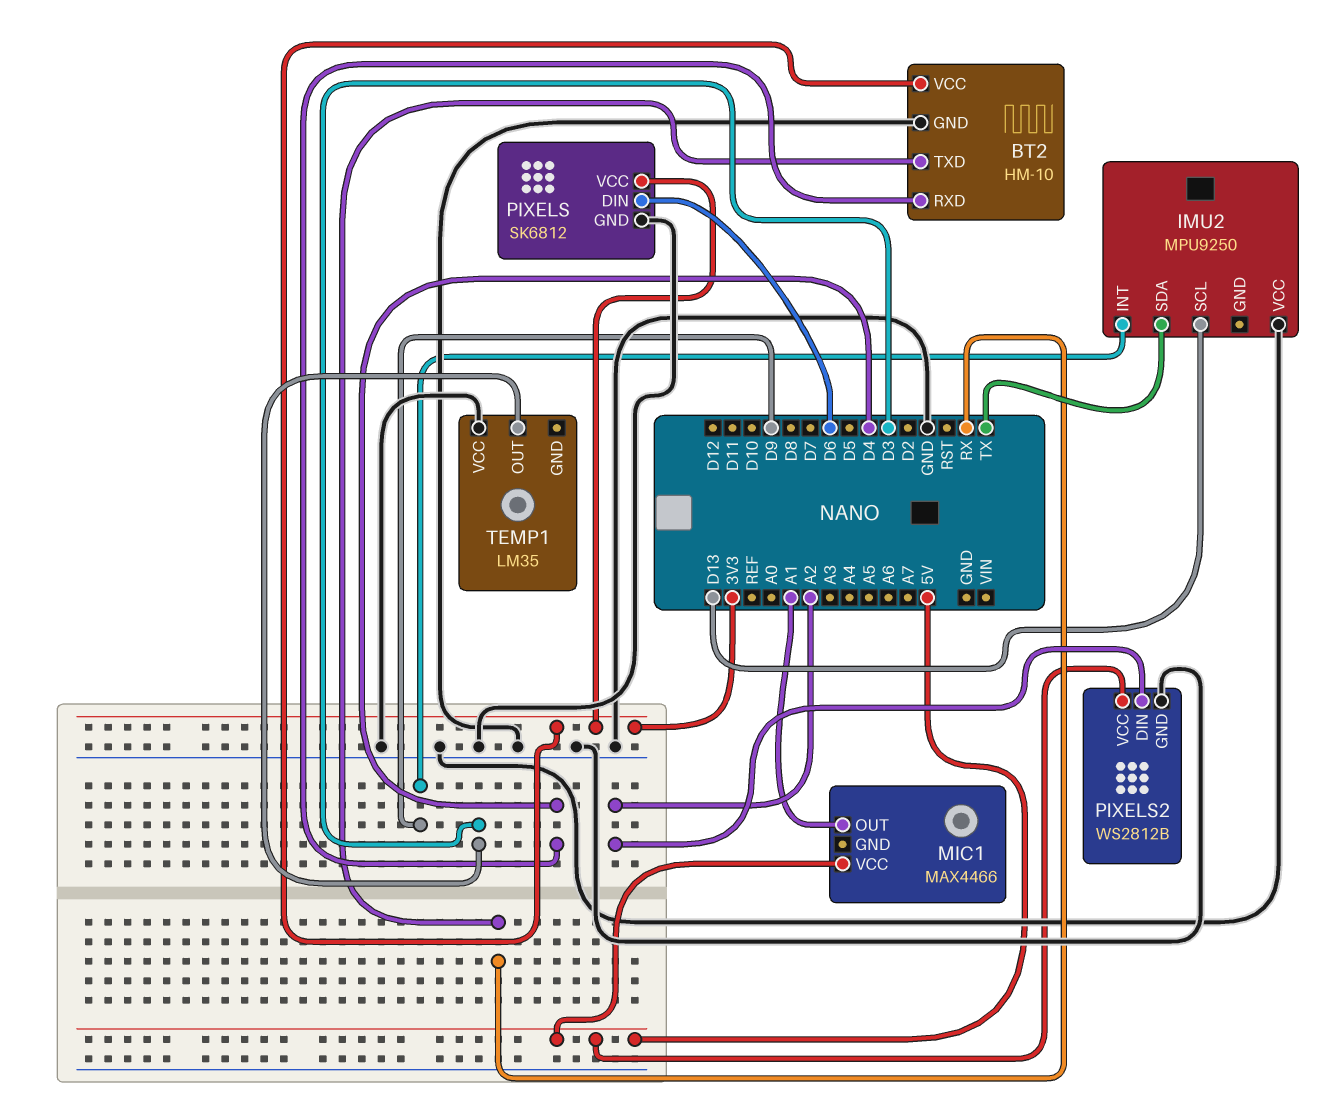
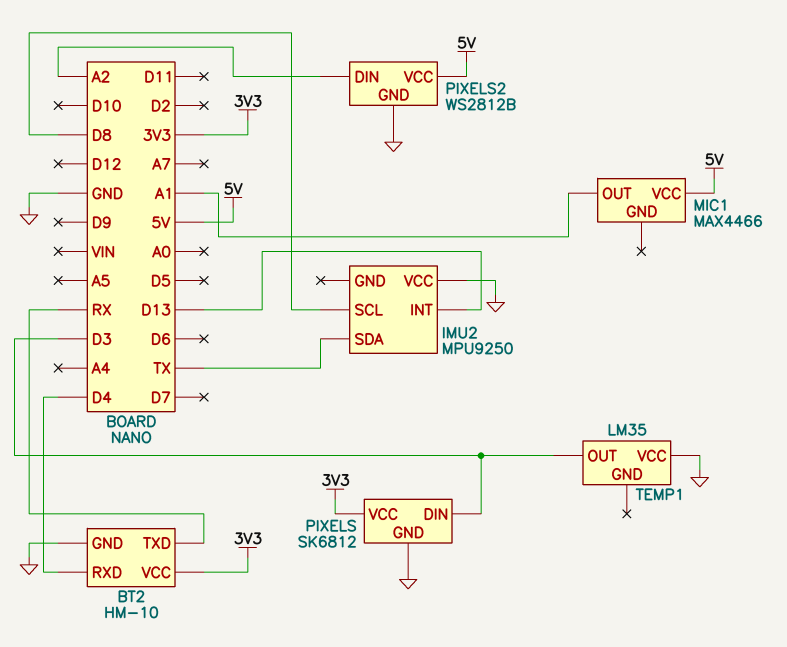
IMU2 pin INT: D9 -> D13
IMU2 pin SCL: D13 -> D8
PIXELS pin DIN: D6 -> D3

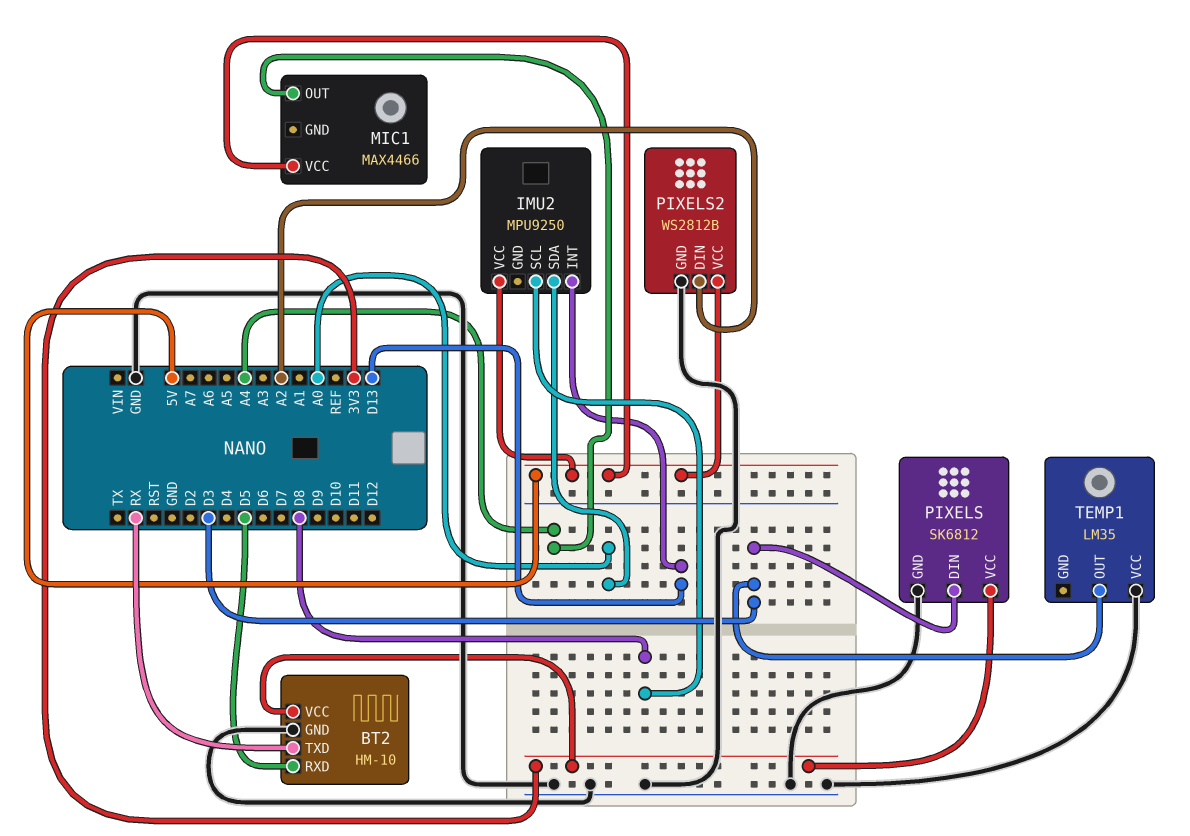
BT2 pin RXD: D4 -> D5
IMU2 pin SDA: TX -> A0
IMU2 pin VCC: GND -> 5V
MIC1 pin OUT: A1 -> A4

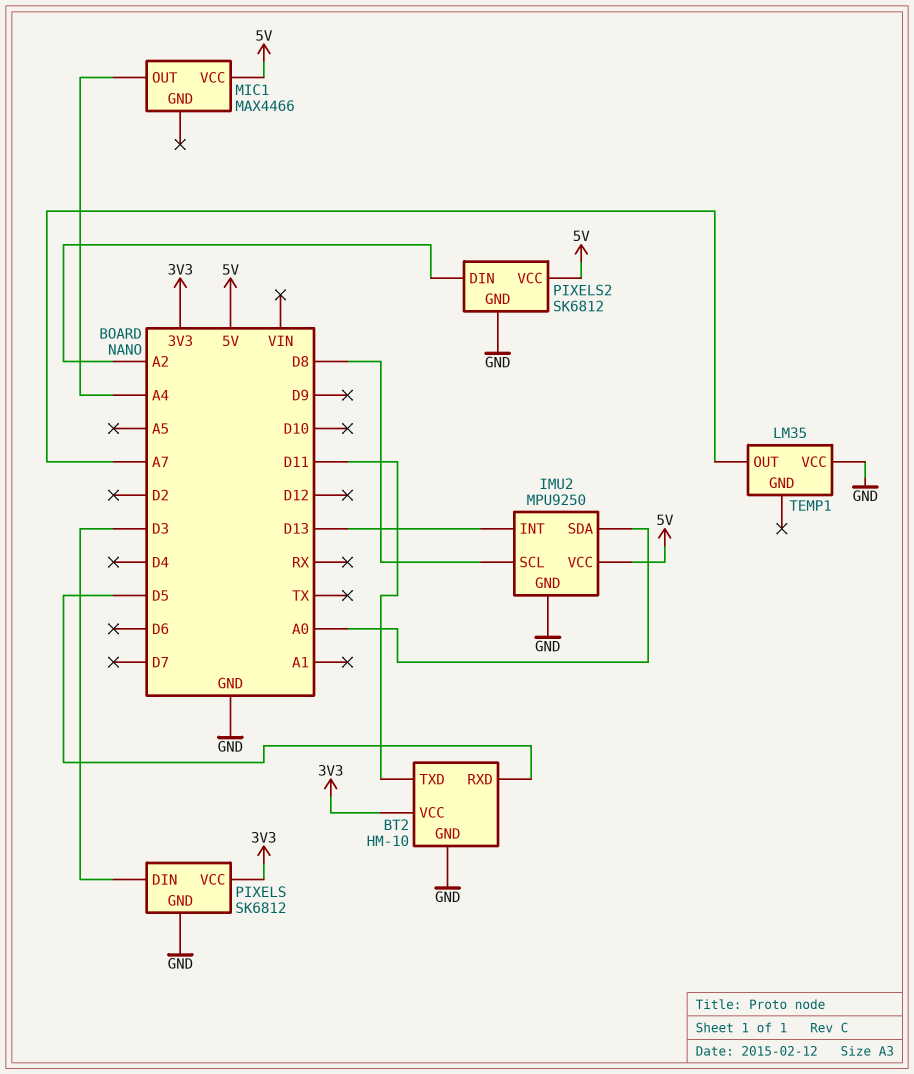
BT2 pin TXD: RX -> D11
IMU2 pin GND: none -> GND
PIXELS2: WS2812B -> SK6812
TEMP1 pin OUT: D3 -> A7

